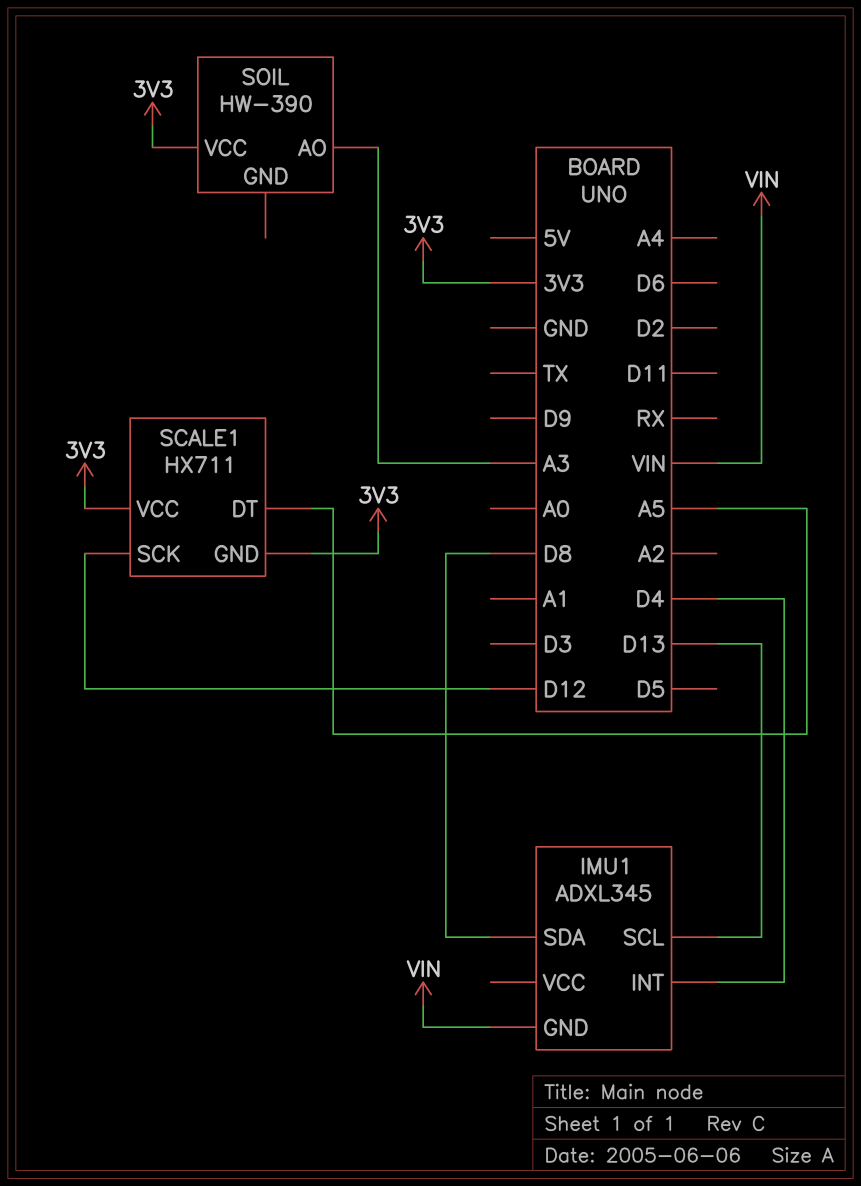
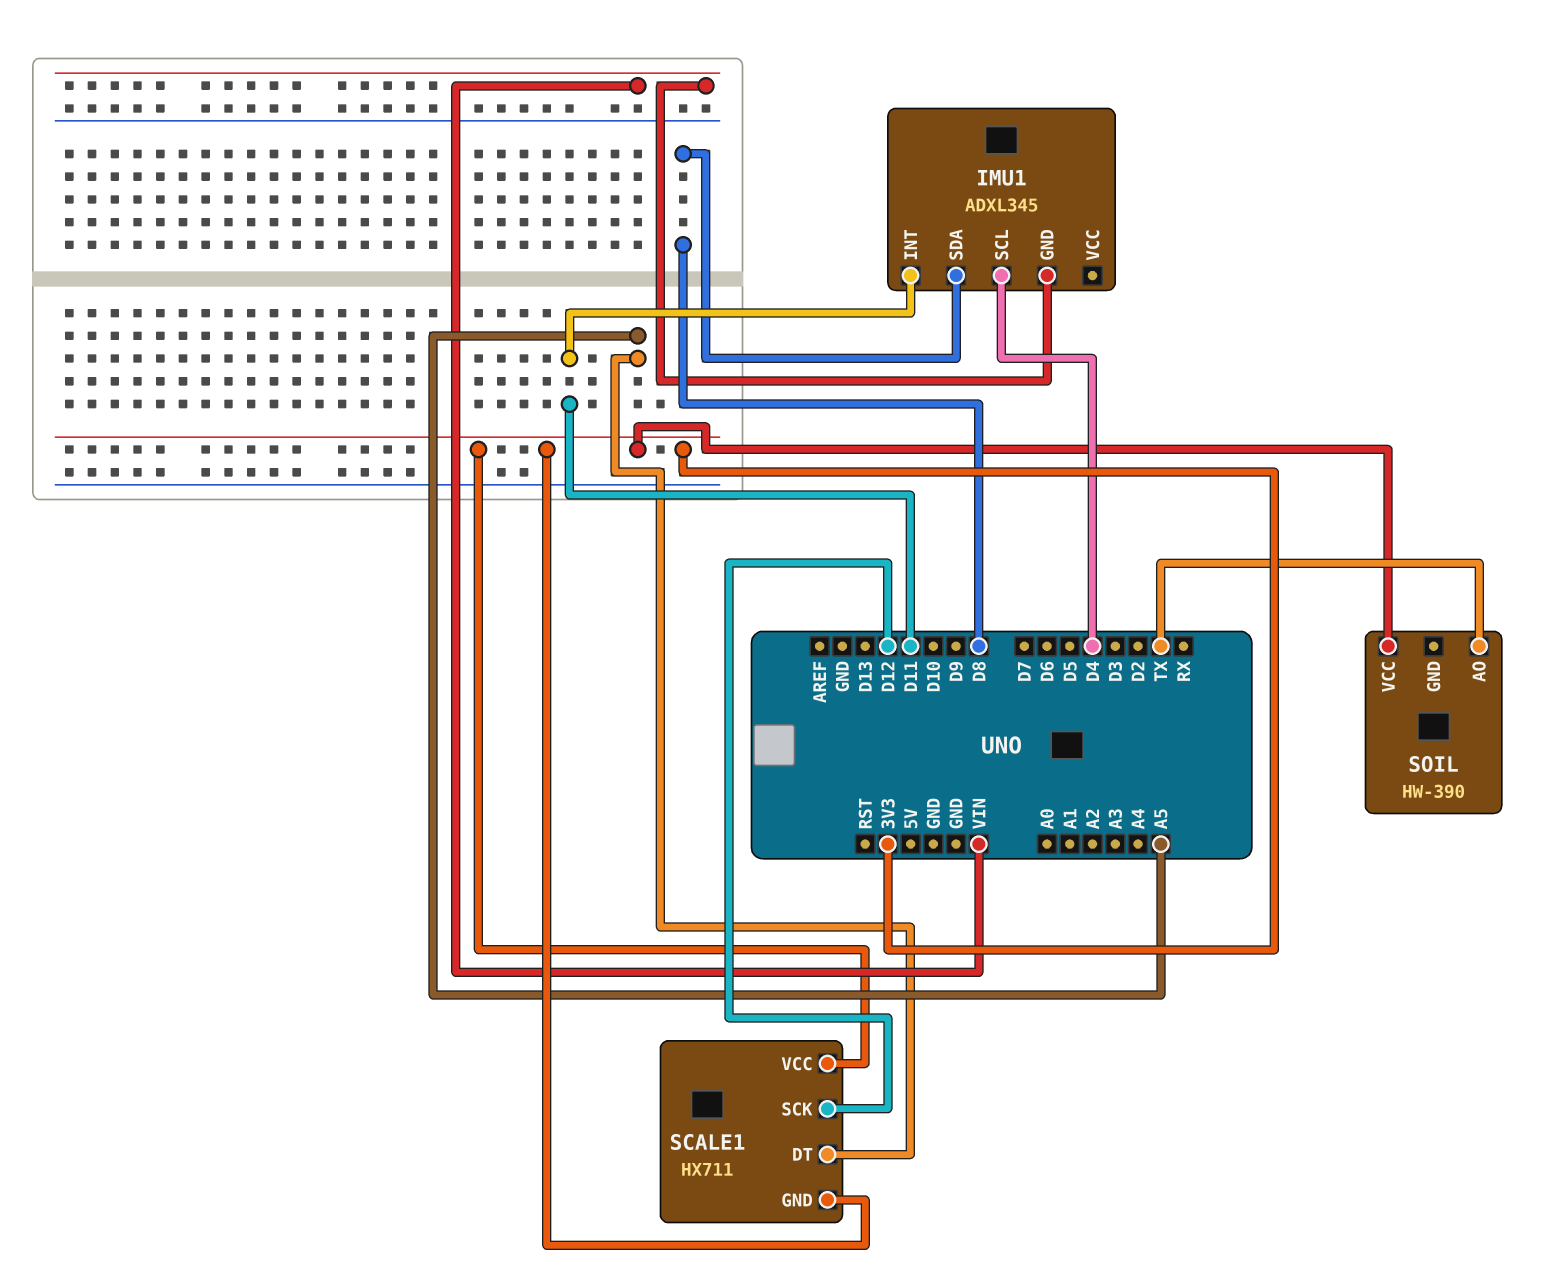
IMU1 pin INT: D4 -> D11
IMU1 pin SCL: D13 -> D4
SOIL pin AO: A3 -> TX

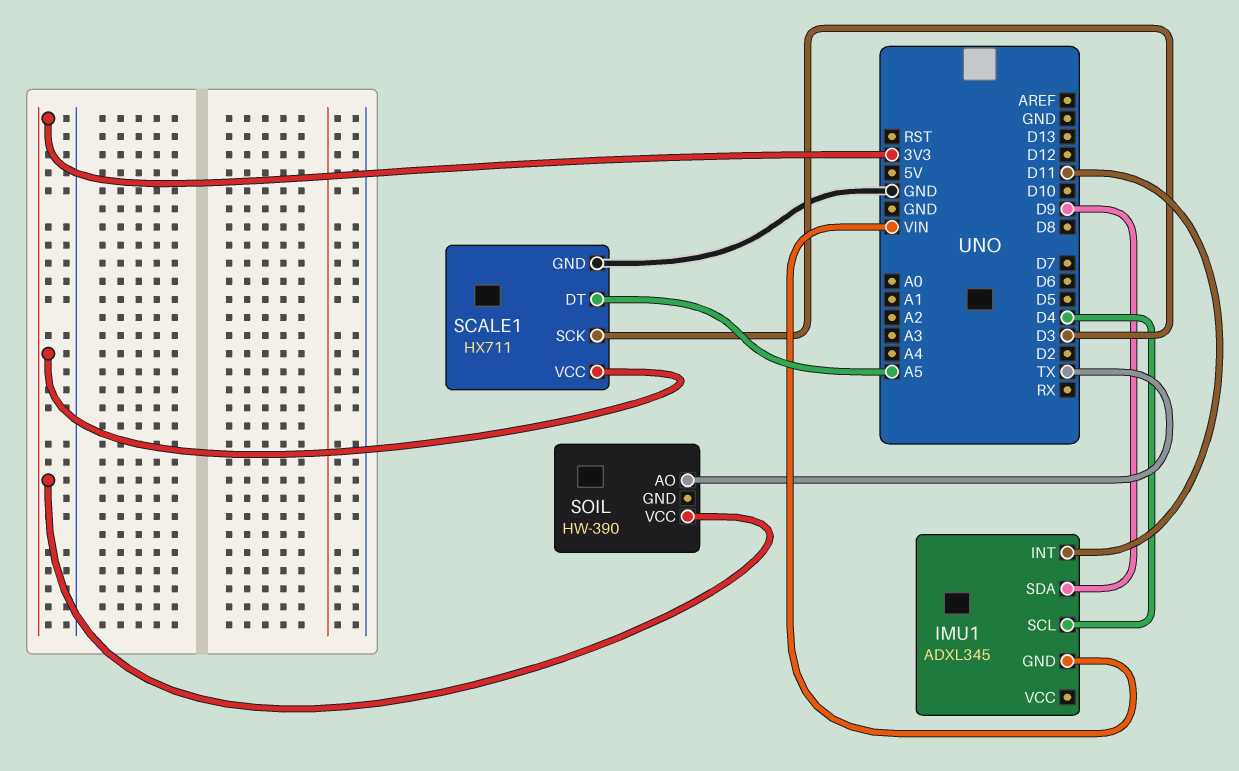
IMU1 pin SDA: D8 -> D9
SCALE1 pin GND: 3V3 -> GND
SCALE1 pin SCK: D12 -> D3

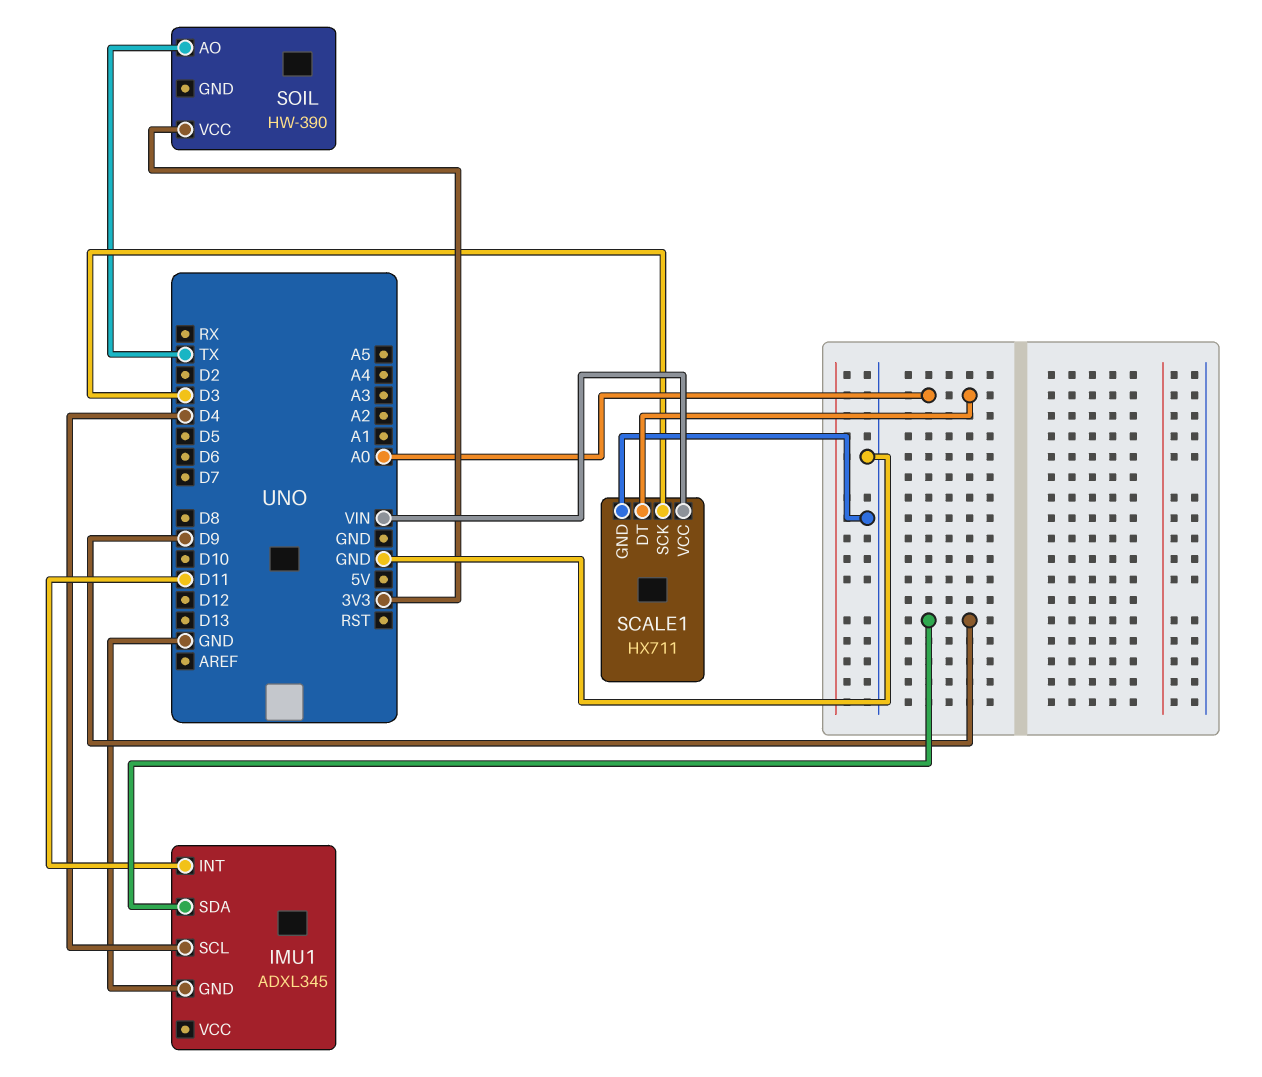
IMU1 pin GND: VIN -> GND
SCALE1 pin DT: A5 -> A0
SCALE1 pin VCC: 3V3 -> VIN

